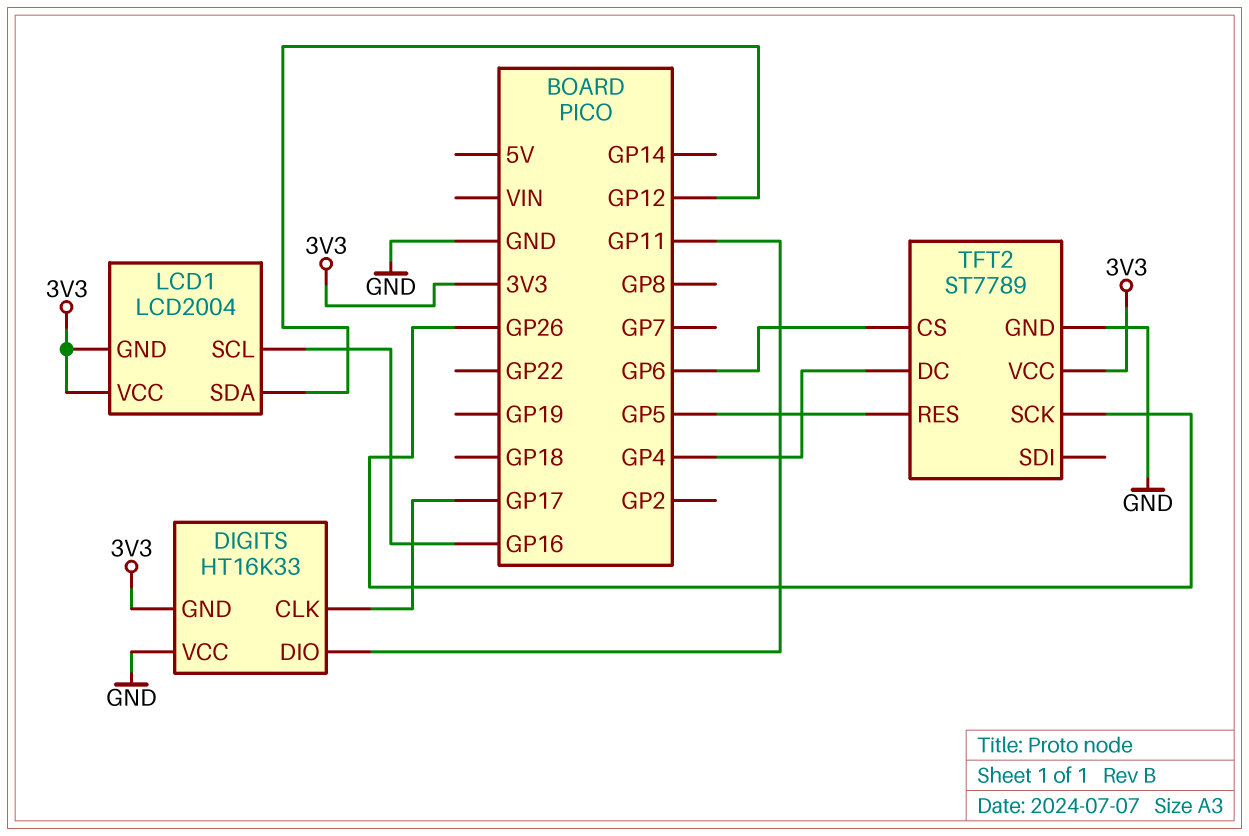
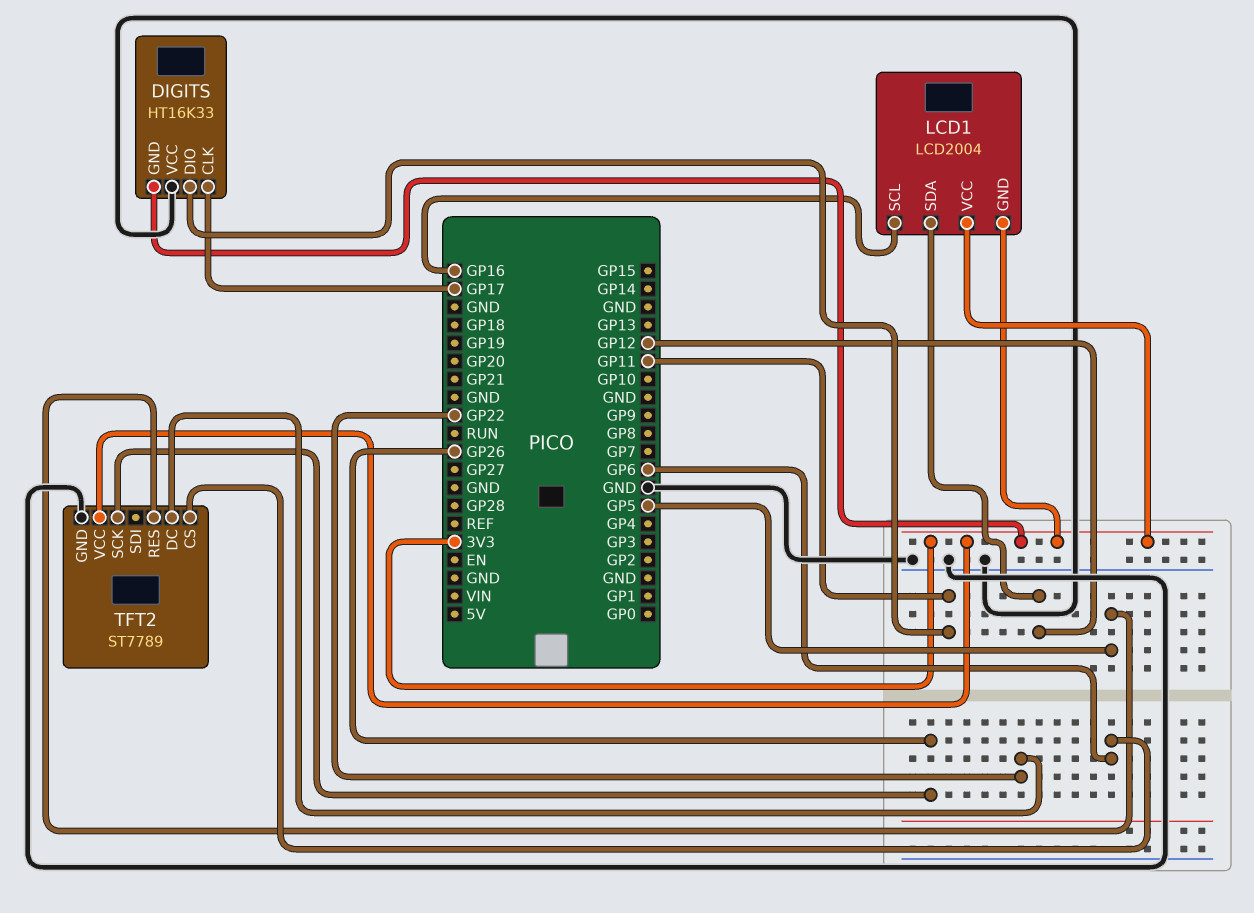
TFT2 pin DC: GP4 -> GP22

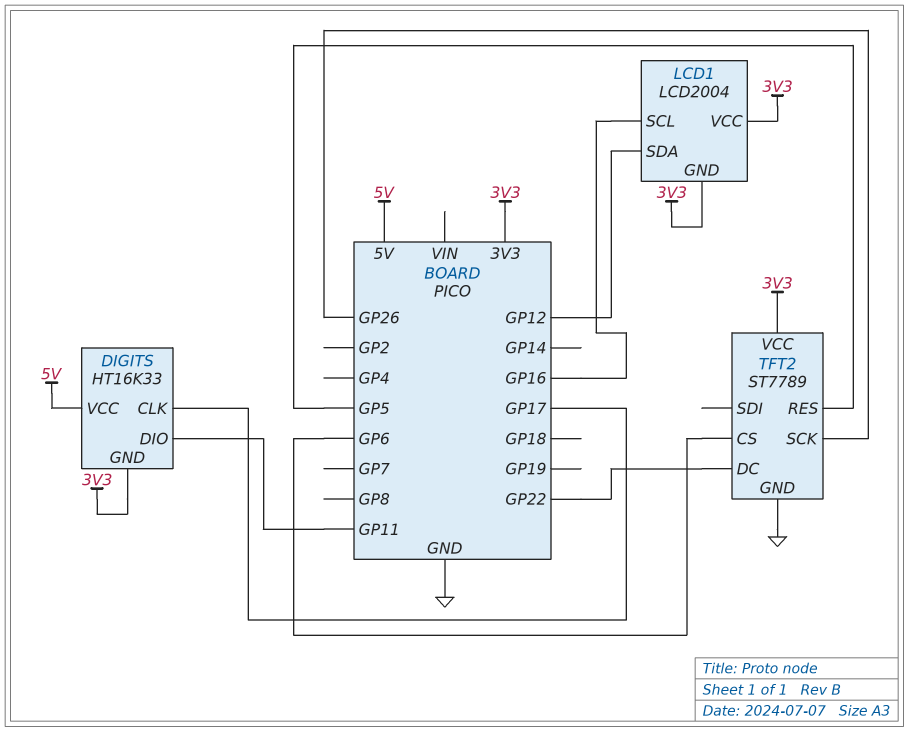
DIGITS pin VCC: GND -> 5V

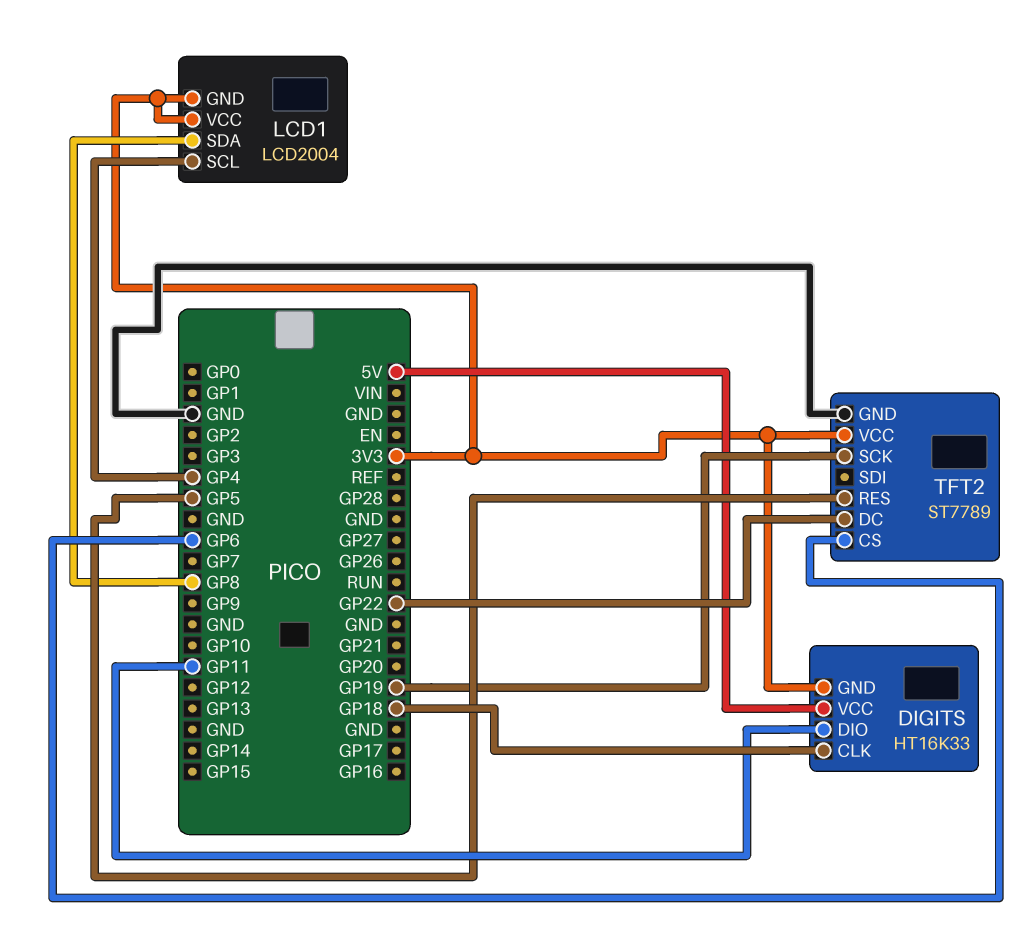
DIGITS pin CLK: GP17 -> GP18
LCD1 pin SCL: GP16 -> GP4
LCD1 pin SDA: GP12 -> GP8
TFT2 pin SCK: GP26 -> GP19

